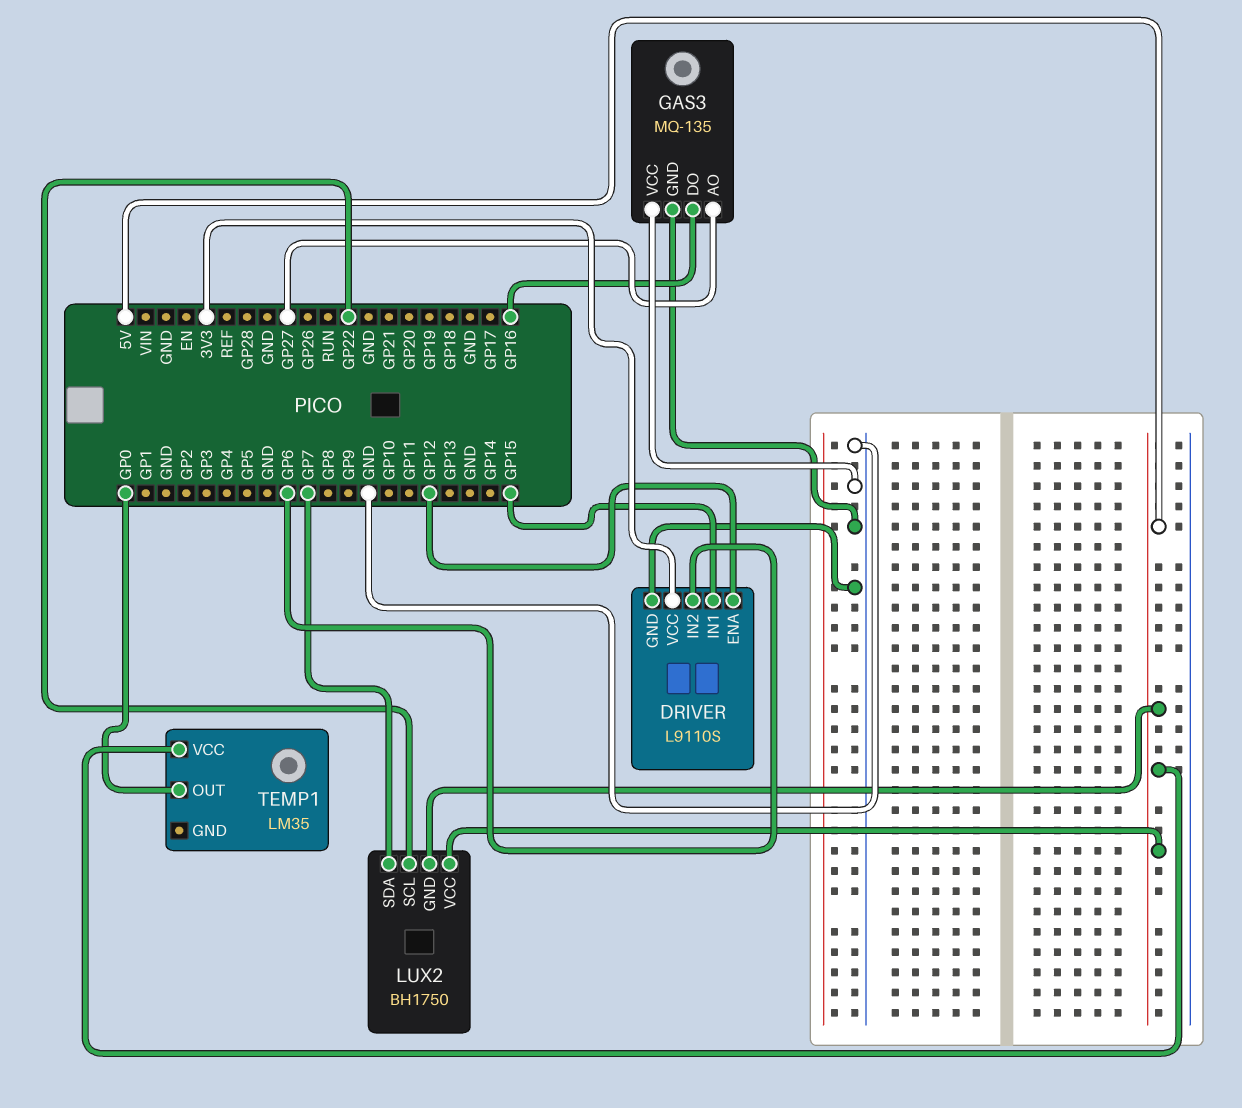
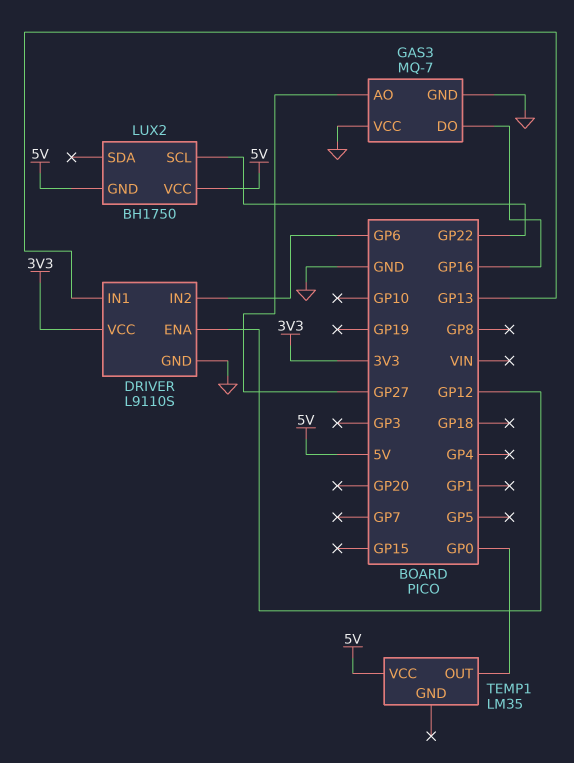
DRIVER pin IN1: GP15 -> GP13
GAS3: MQ-135 -> MQ-7
LUX2 pin SDA: GP7 -> none

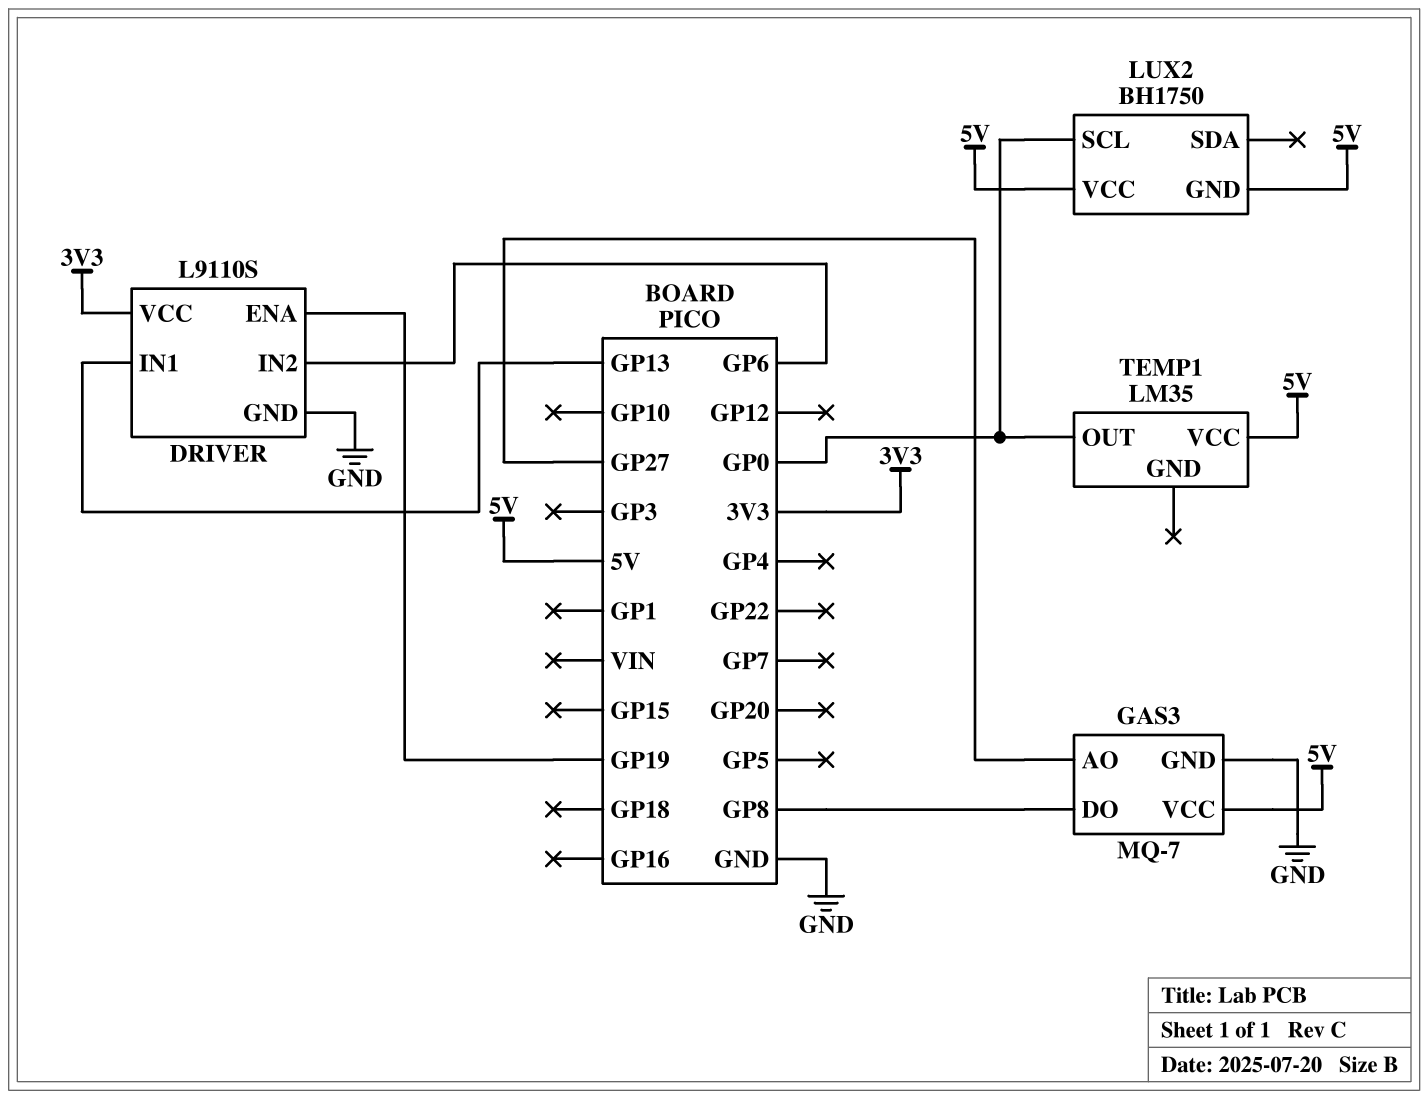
DRIVER pin ENA: GP12 -> GP19
GAS3 pin DO: GP16 -> GP8
GAS3 pin VCC: GND -> 5V
LUX2 pin SCL: GP22 -> GP0

